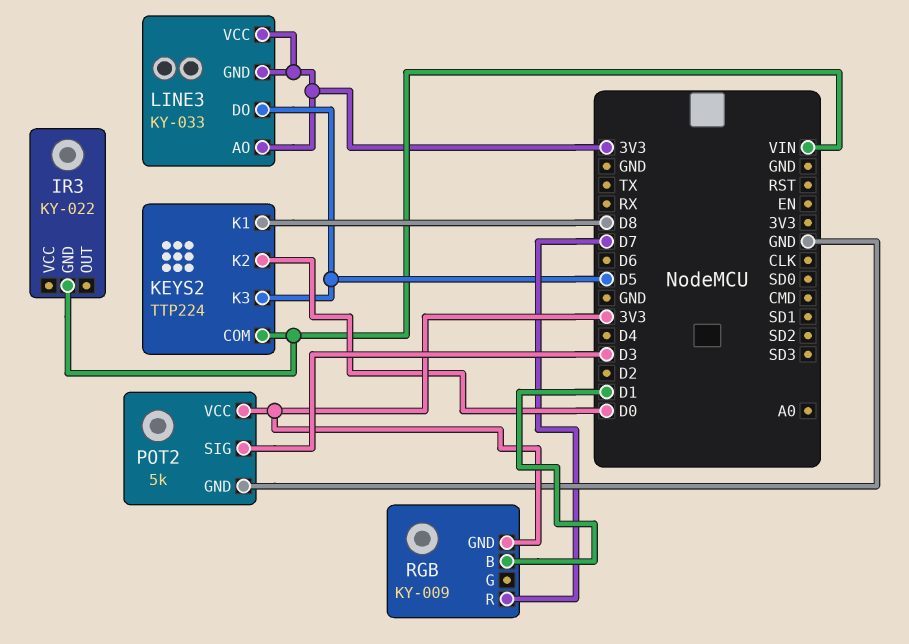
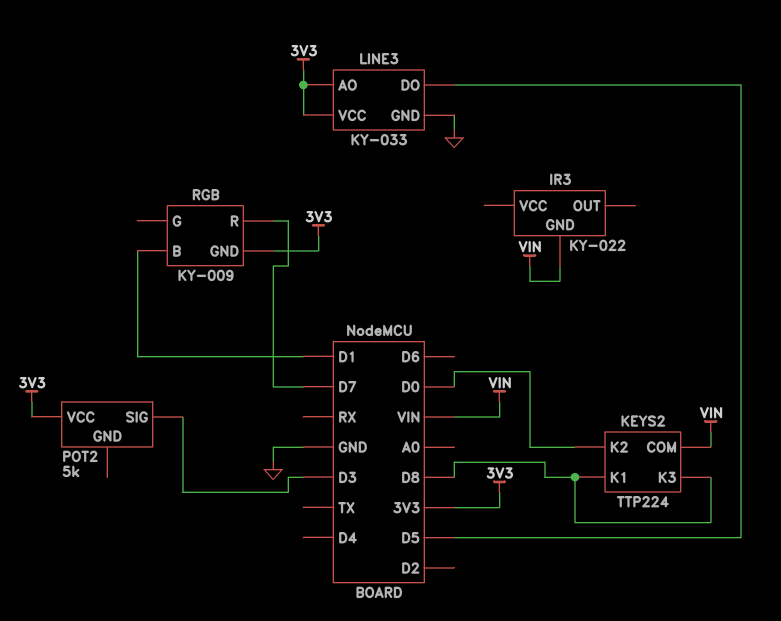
KEYS2 pin K3: D5 -> D8
LINE3 pin GND: 3V3 -> GND
POT2 pin GND: GND -> none

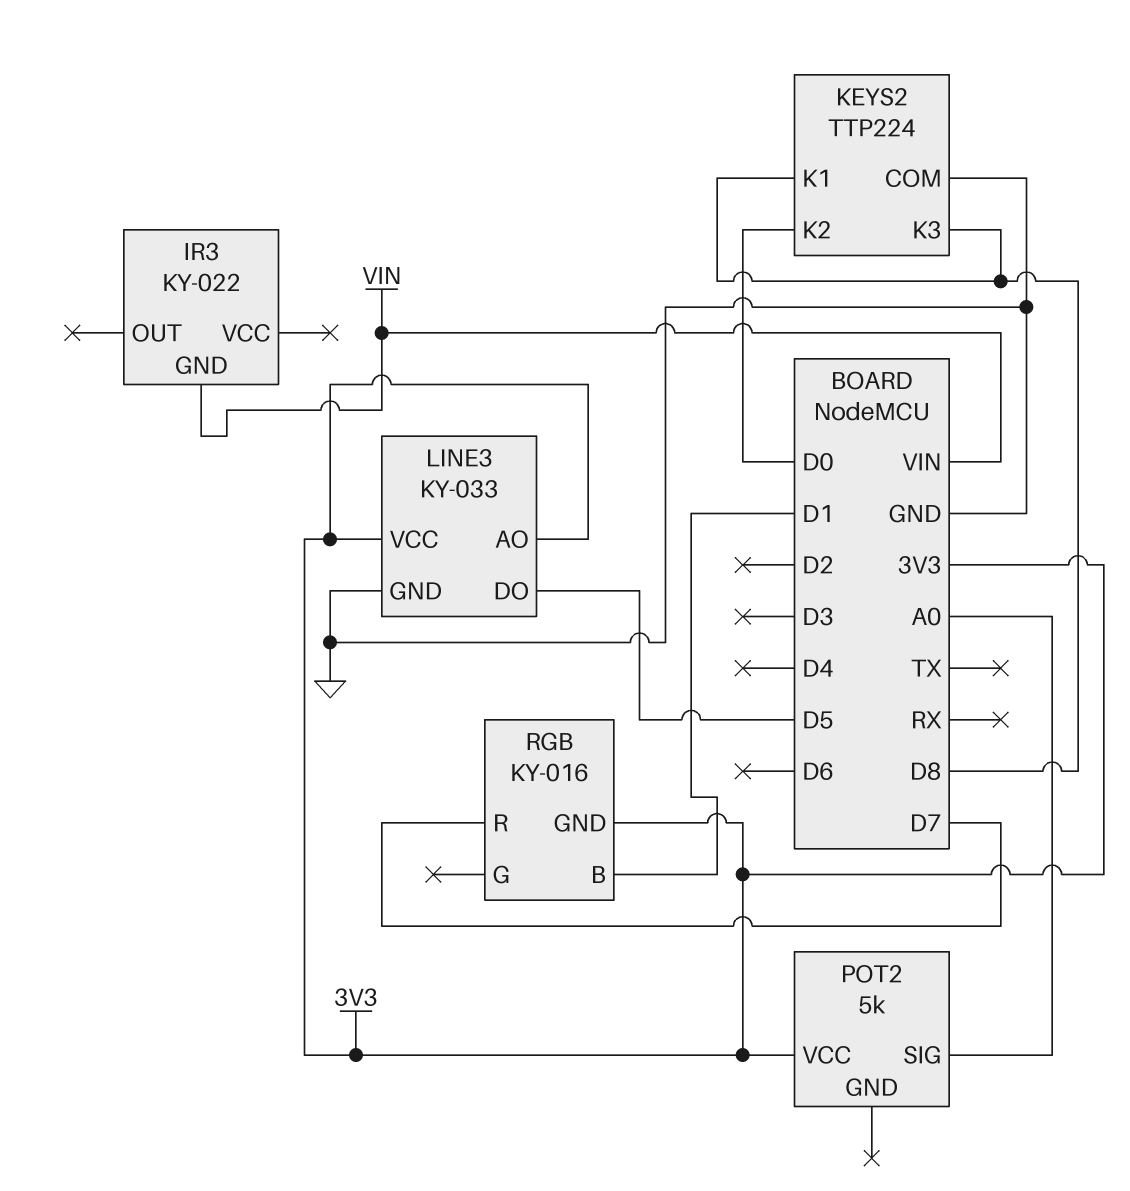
KEYS2 pin COM: VIN -> GND
POT2 pin SIG: D3 -> A0
RGB: KY-009 -> KY-016

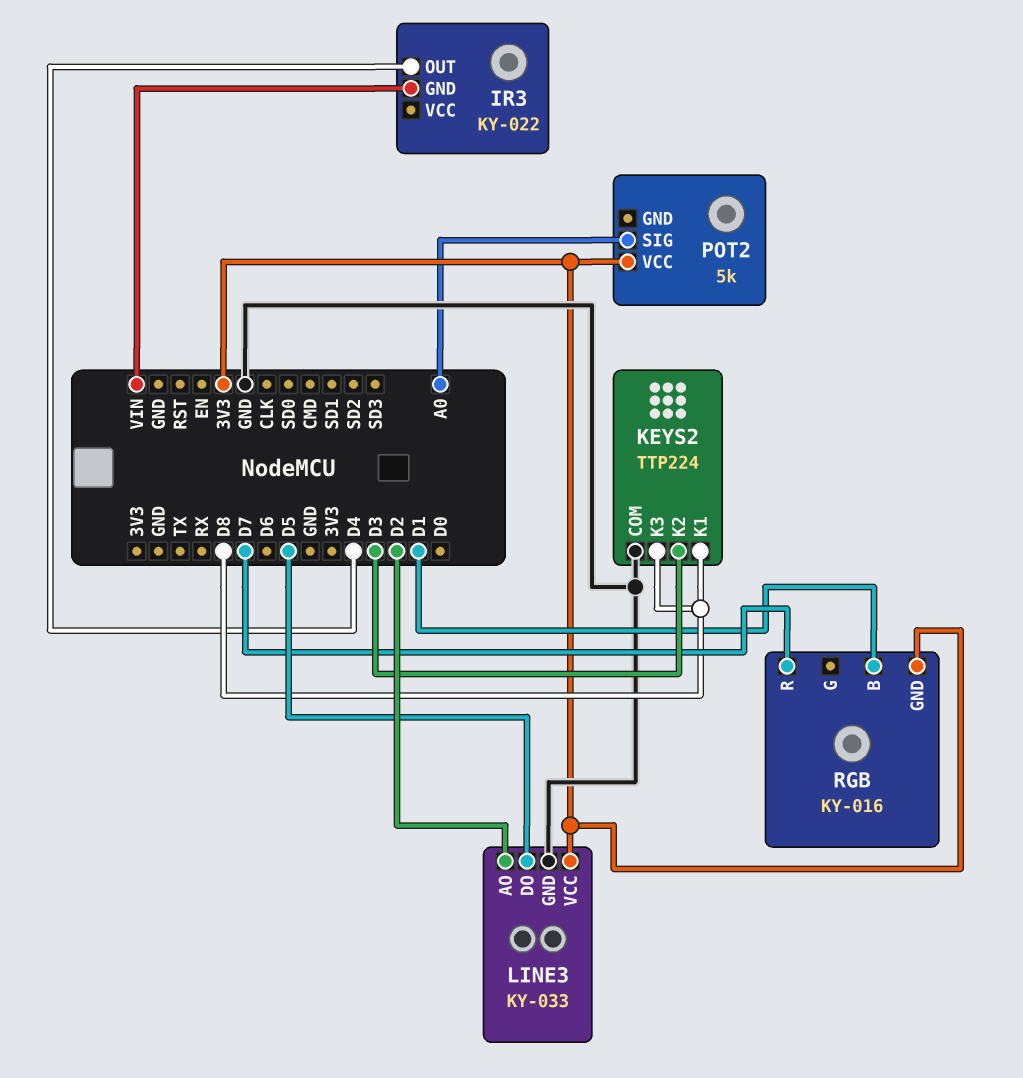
IR3 pin OUT: none -> D4
KEYS2 pin K2: D0 -> D3
LINE3 pin AO: 3V3 -> D2

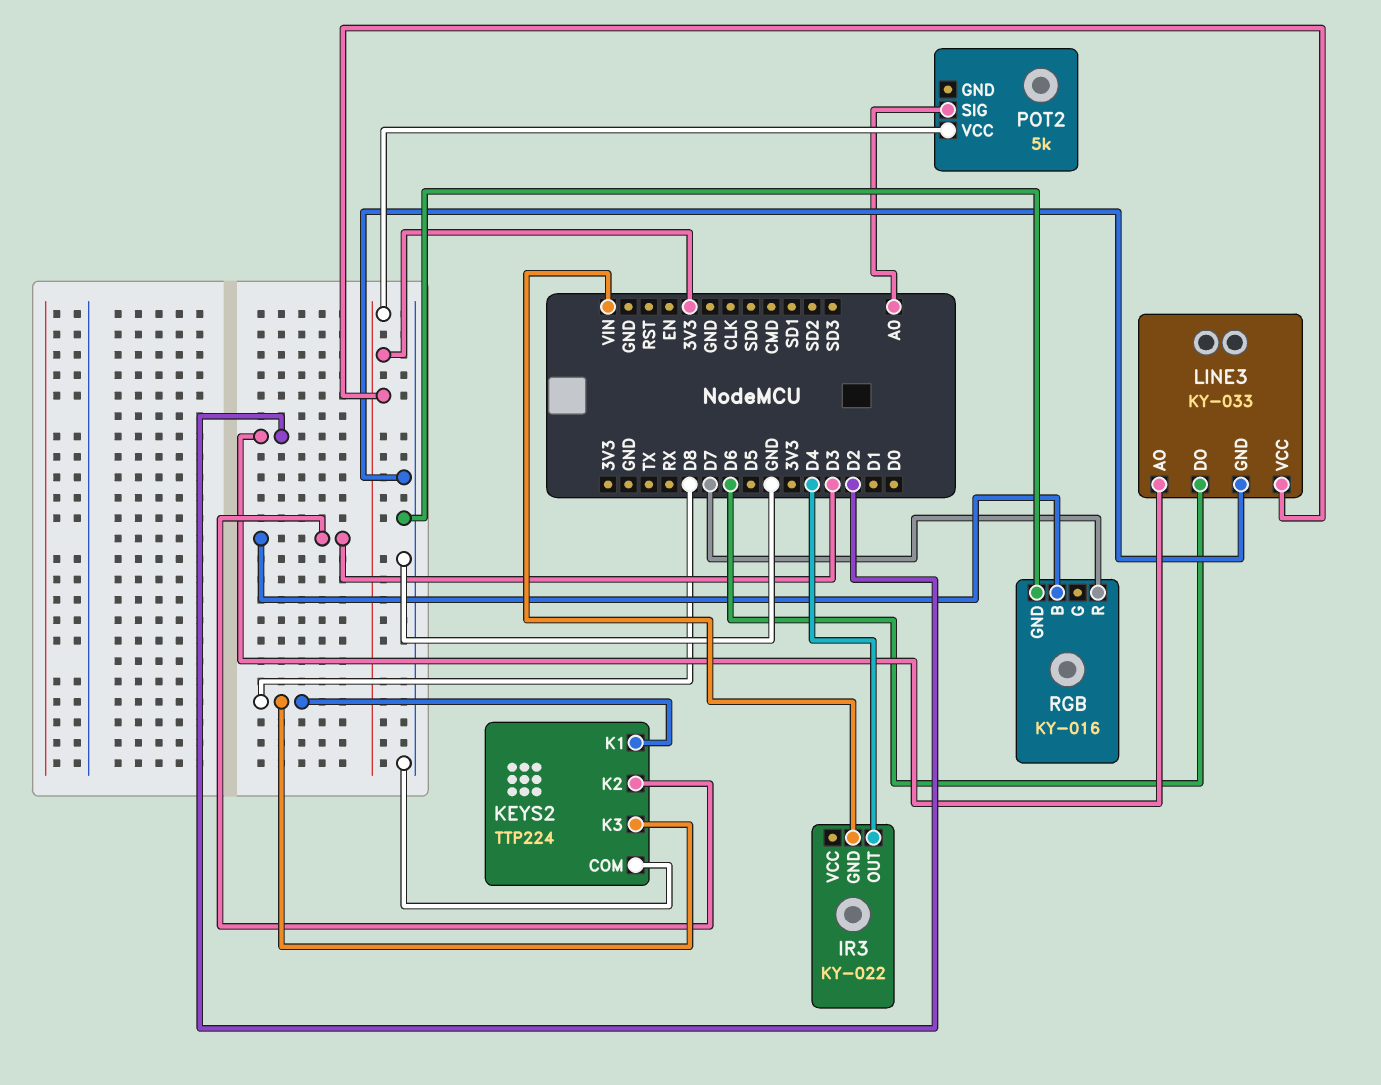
LINE3 pin DO: D5 -> D6
RGB pin B: D1 -> D3
RGB pin GND: 3V3 -> GND

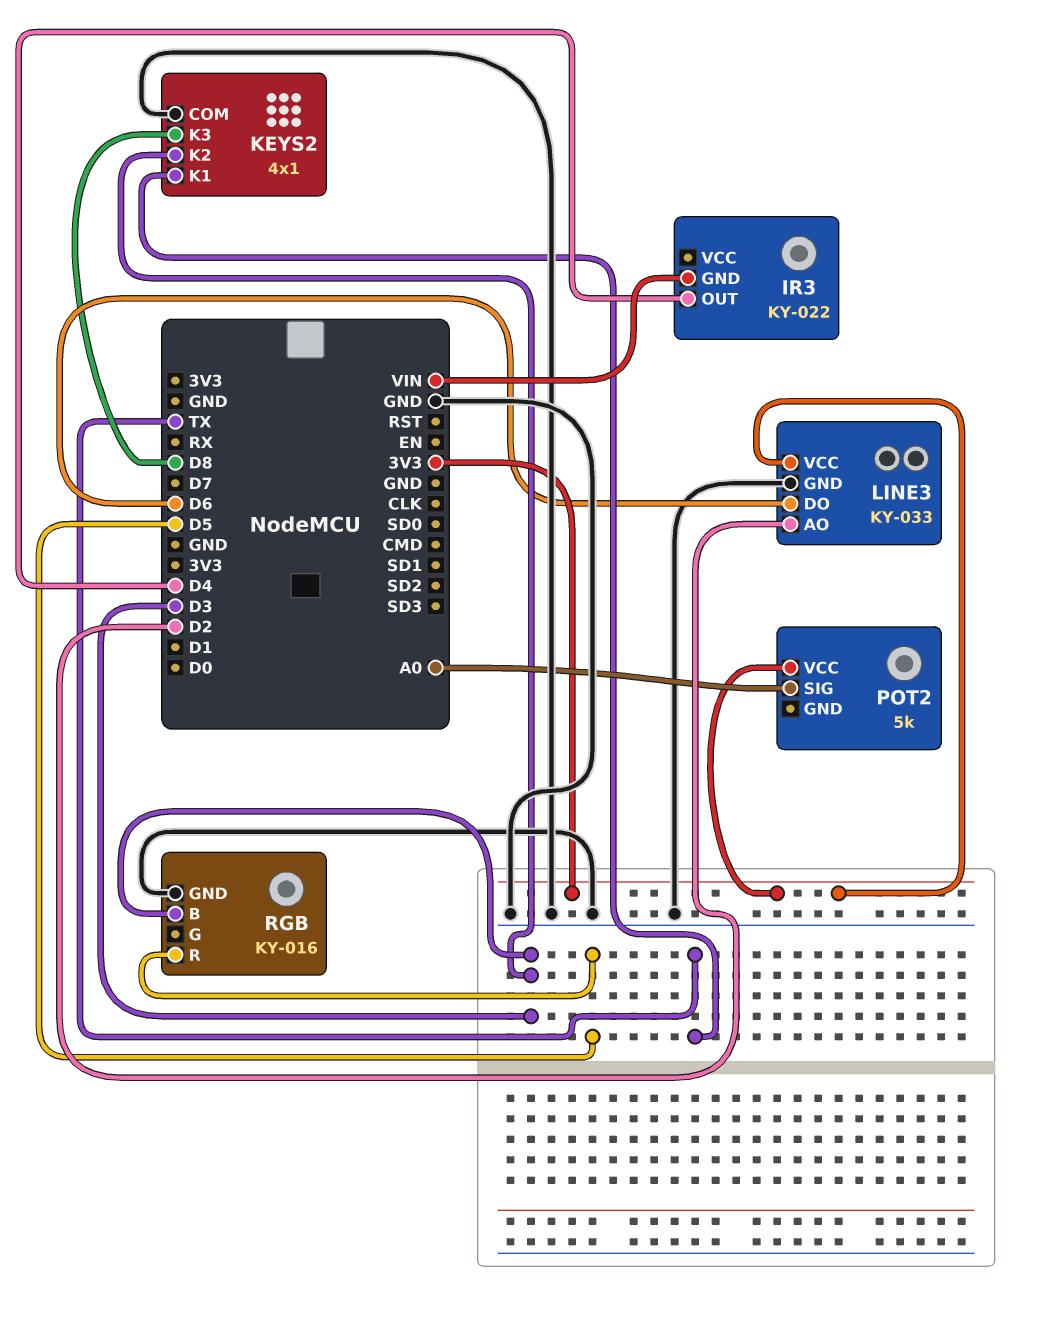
KEYS2: TTP224 -> 4x1
KEYS2 pin K1: D8 -> TX
RGB pin R: D7 -> D5

